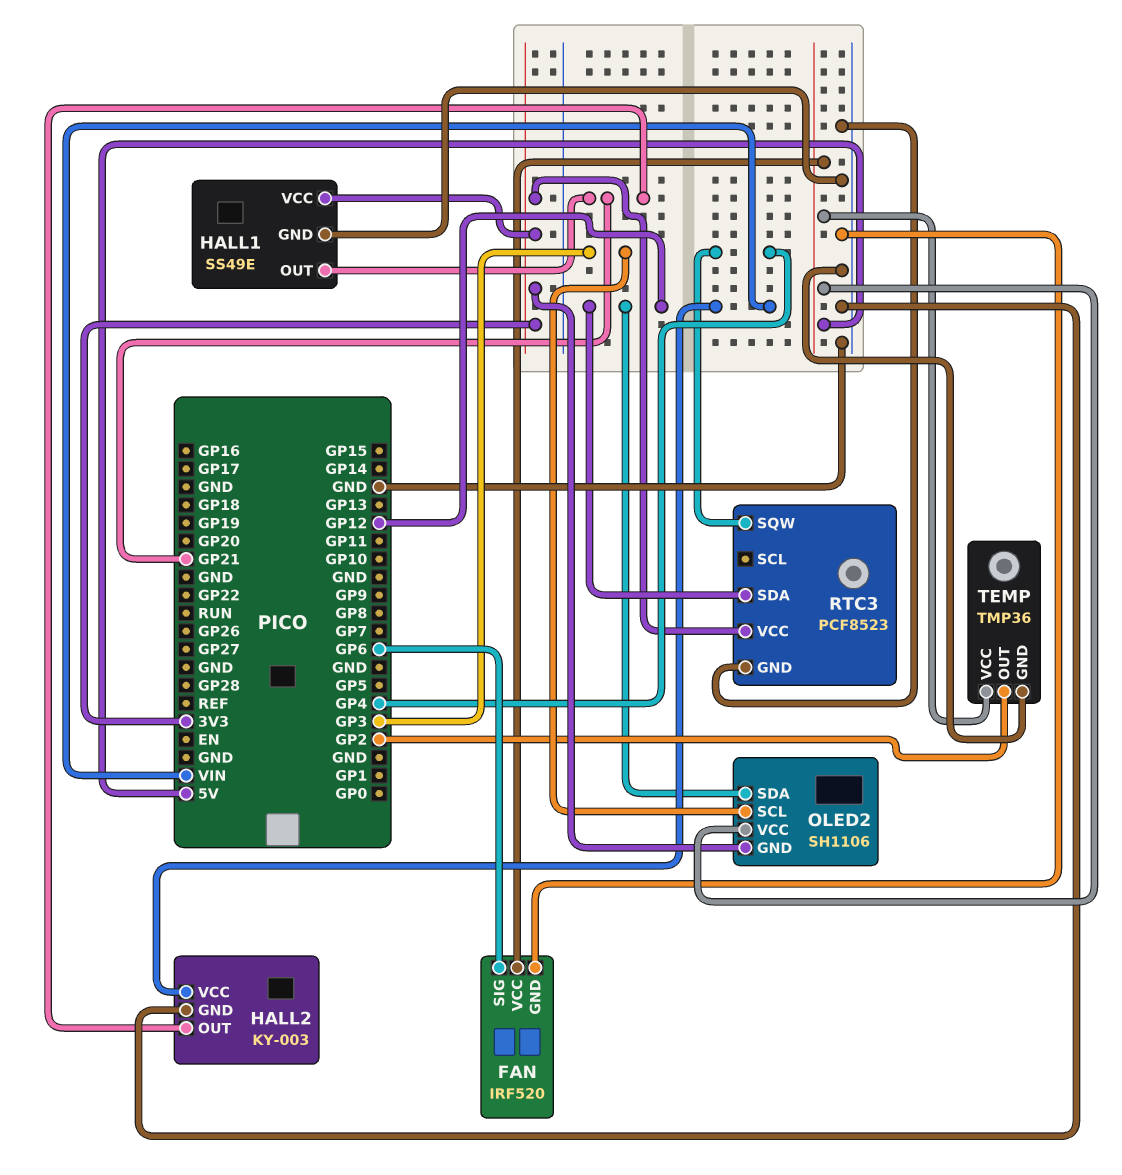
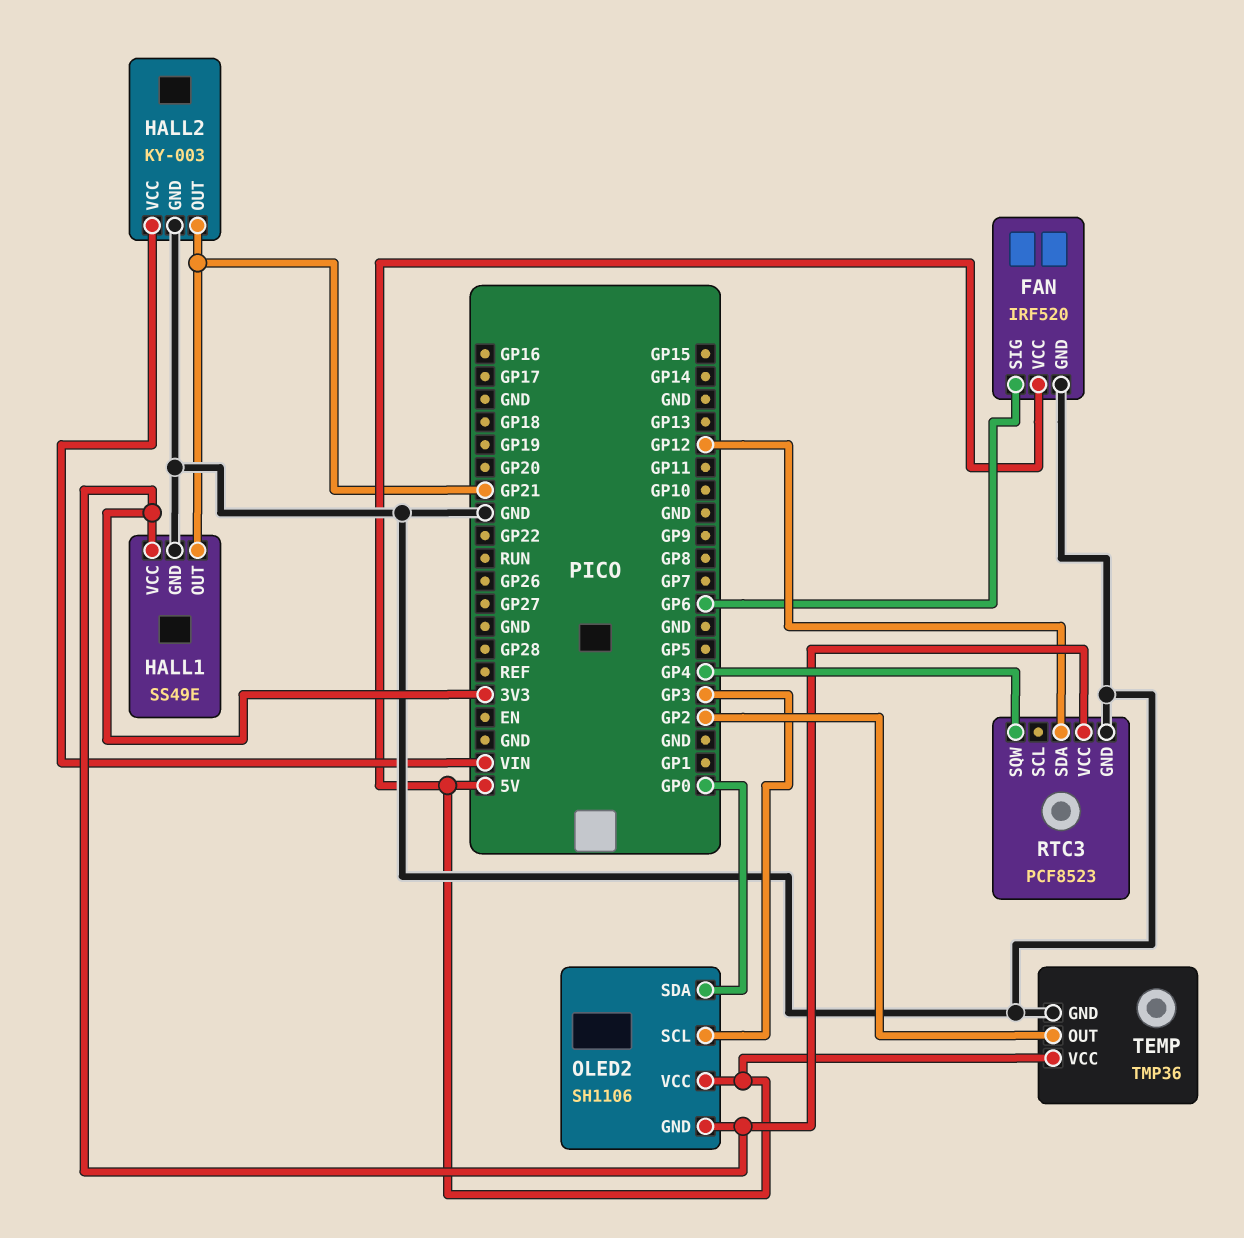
OLED2 pin SDA: GP12 -> GP0

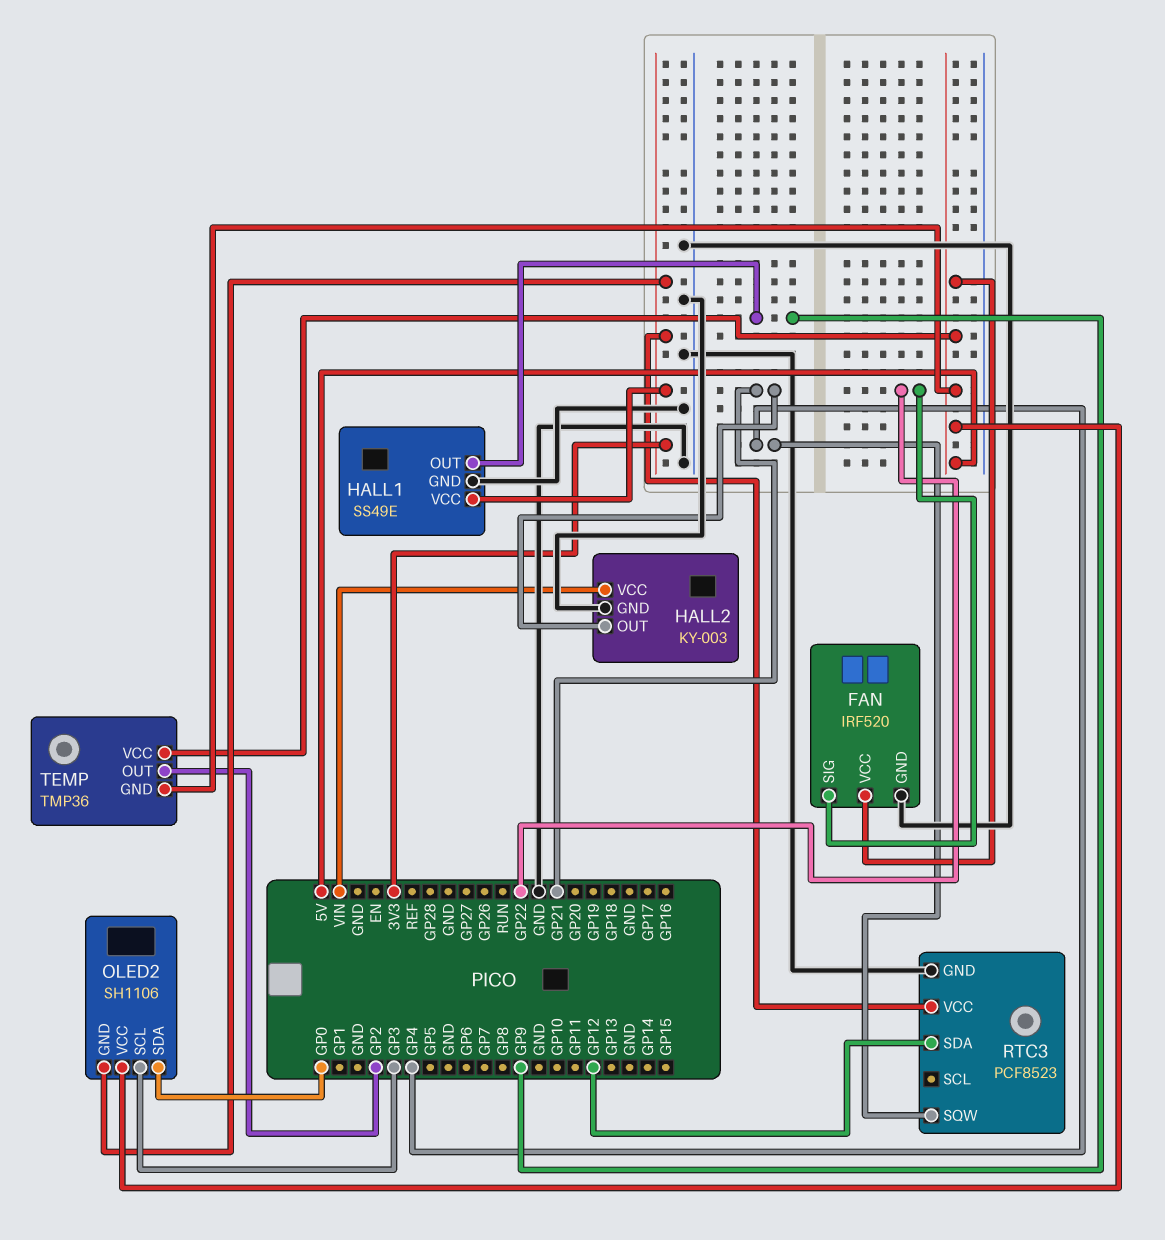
FAN pin SIG: GP6 -> GP22
HALL1 pin OUT: GP21 -> GP9
TEMP pin GND: GND -> 5V

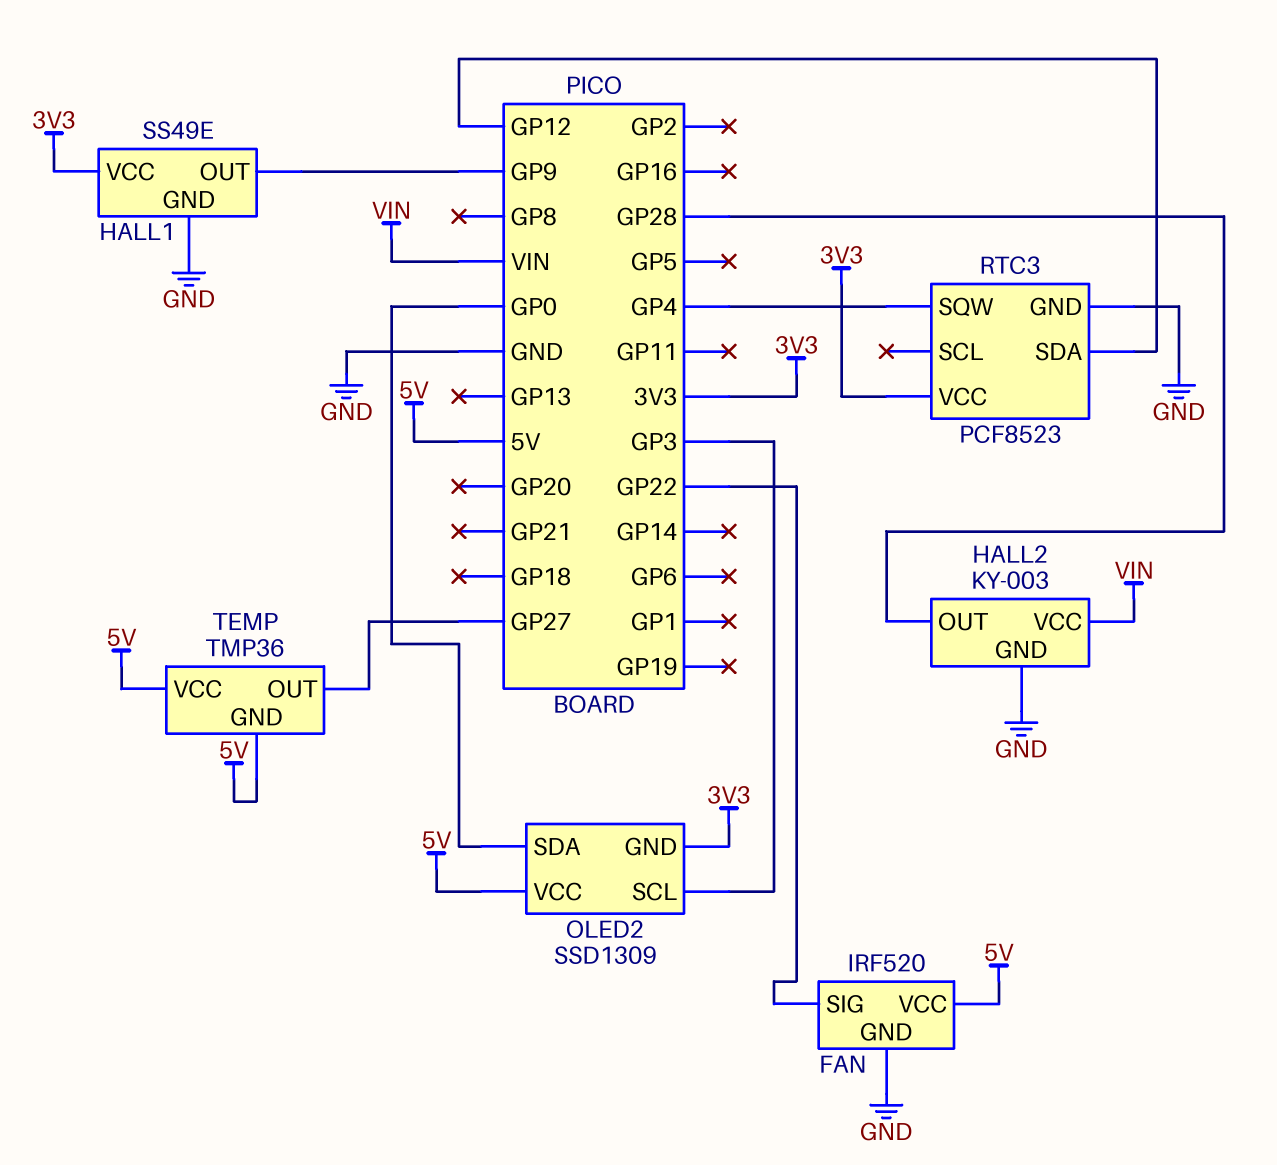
HALL2 pin OUT: GP21 -> GP28
OLED2: SH1106 -> SSD1309
TEMP pin OUT: GP2 -> GP27

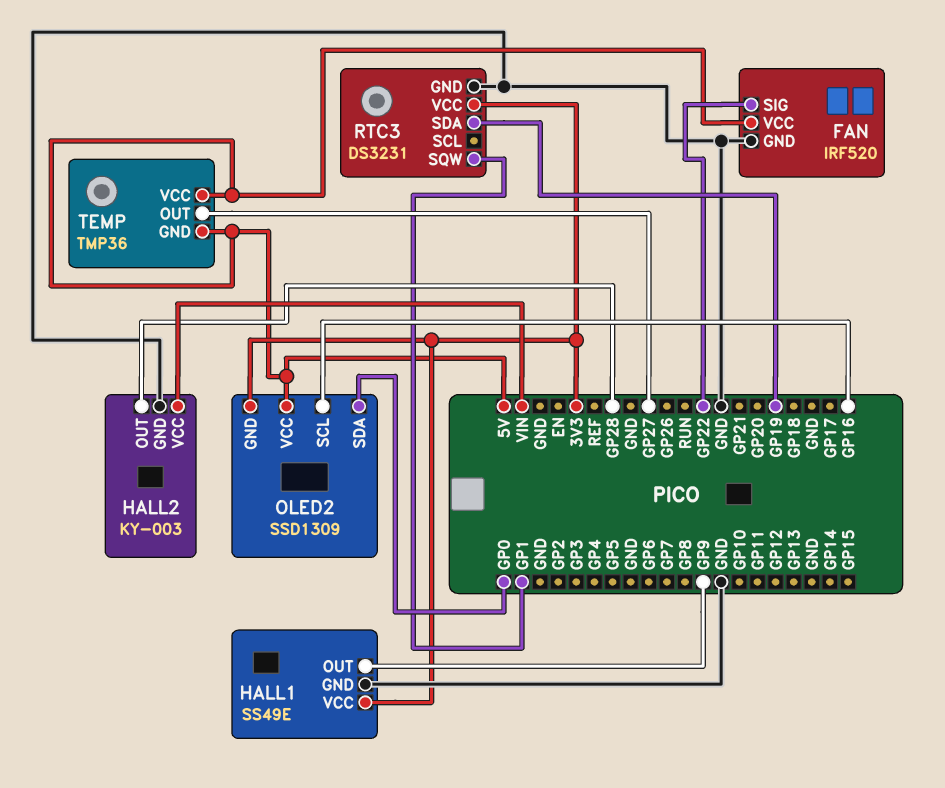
OLED2 pin SCL: GP3 -> GP16
RTC3: PCF8523 -> DS3231
RTC3 pin SDA: GP12 -> GP19
RTC3 pin SQW: GP4 -> GP1

